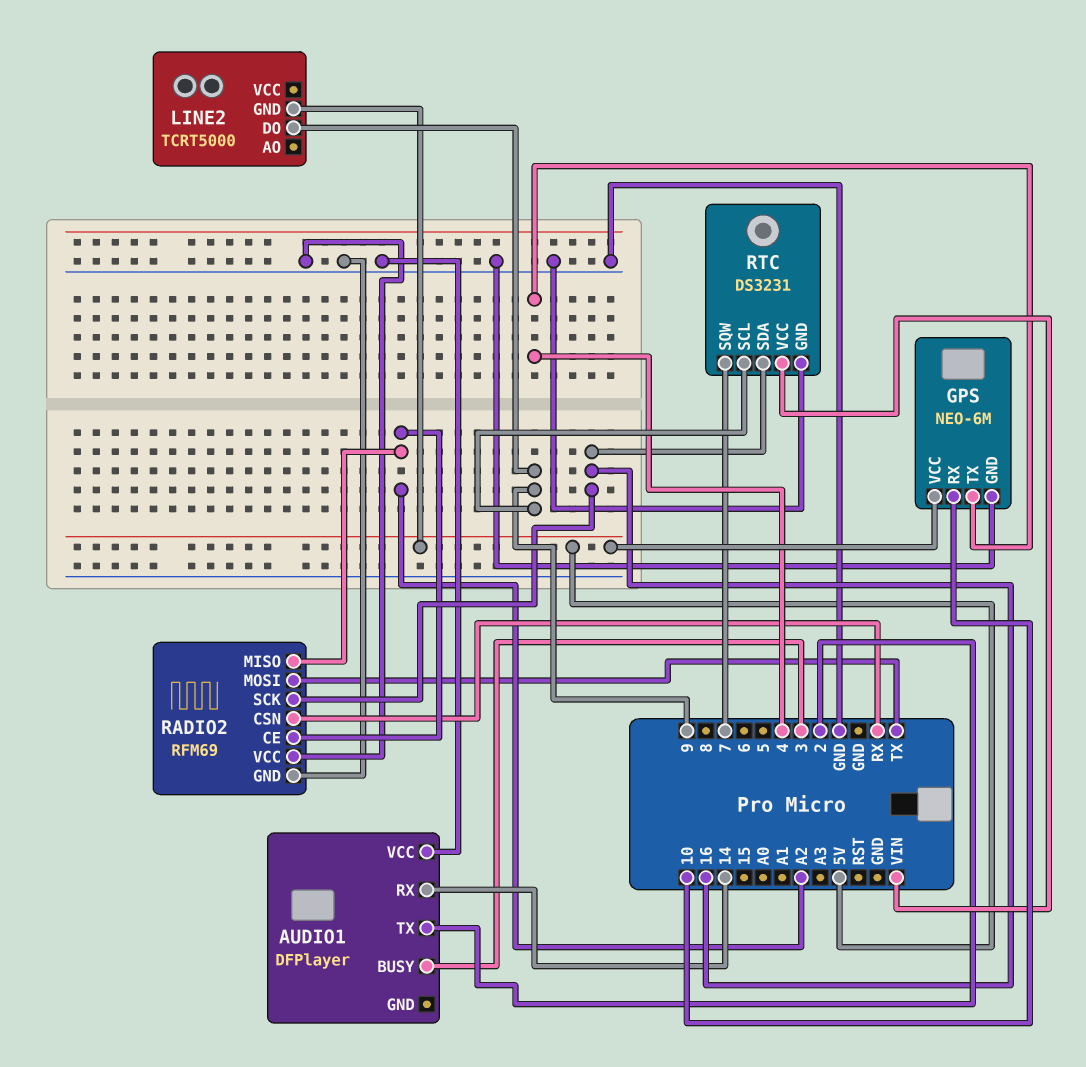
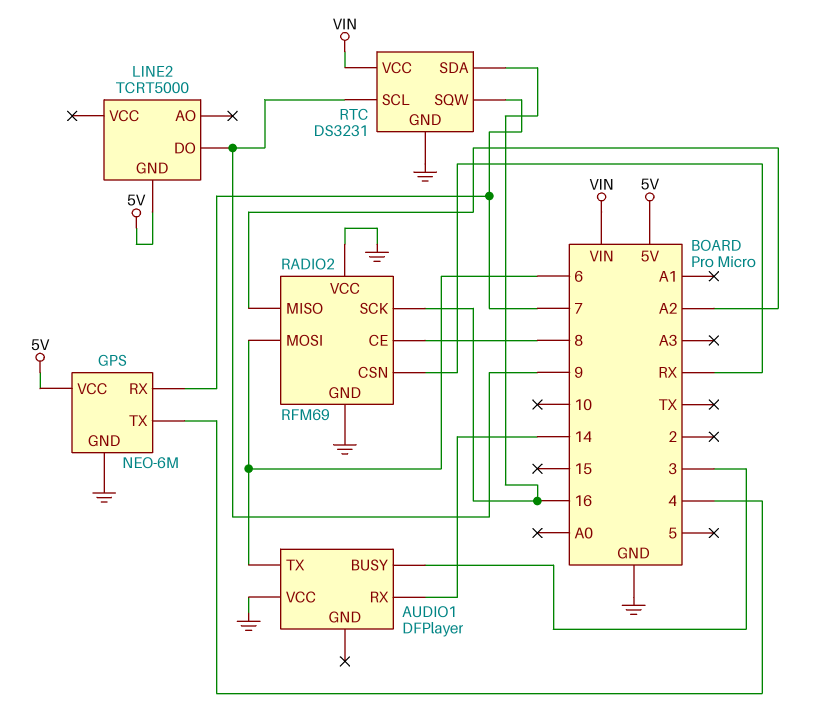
AUDIO1 pin TX: 2 -> 6
GPS pin RX: 10 -> 7
RADIO2 pin CE: A2 -> 8
RADIO2 pin MOSI: TX -> 6

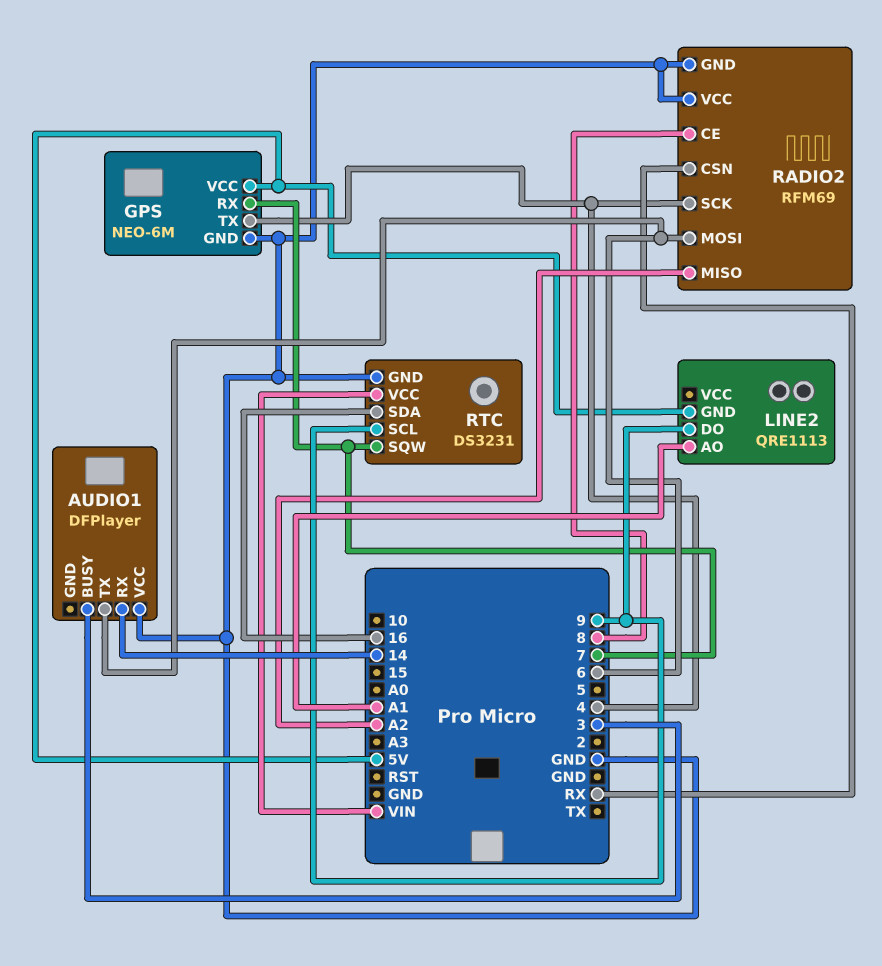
LINE2: TCRT5000 -> QRE1113
LINE2 pin AO: none -> A1
RADIO2 pin SCK: 16 -> 4

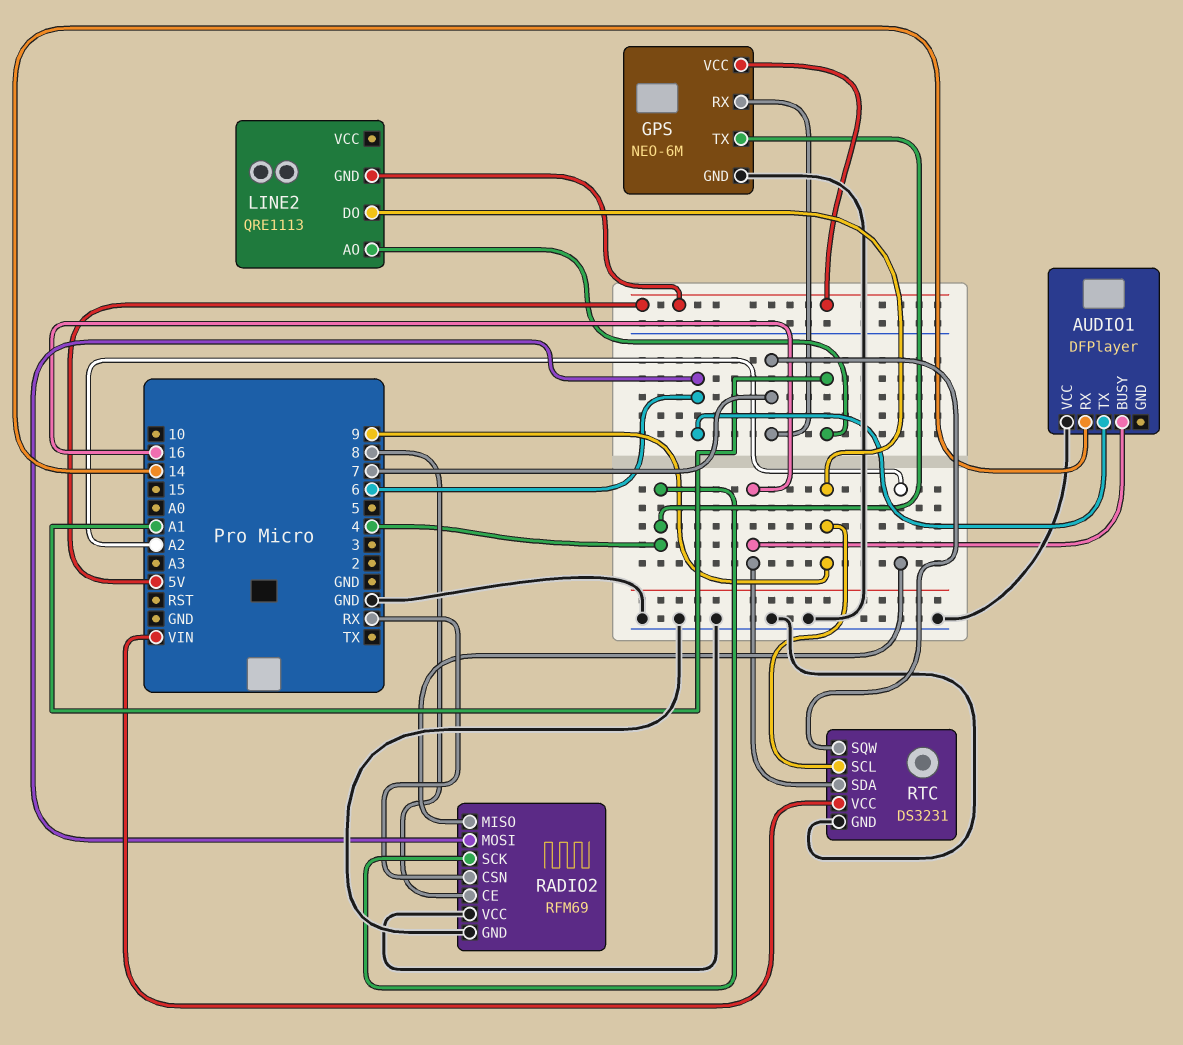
AUDIO1 pin BUSY: 3 -> 16

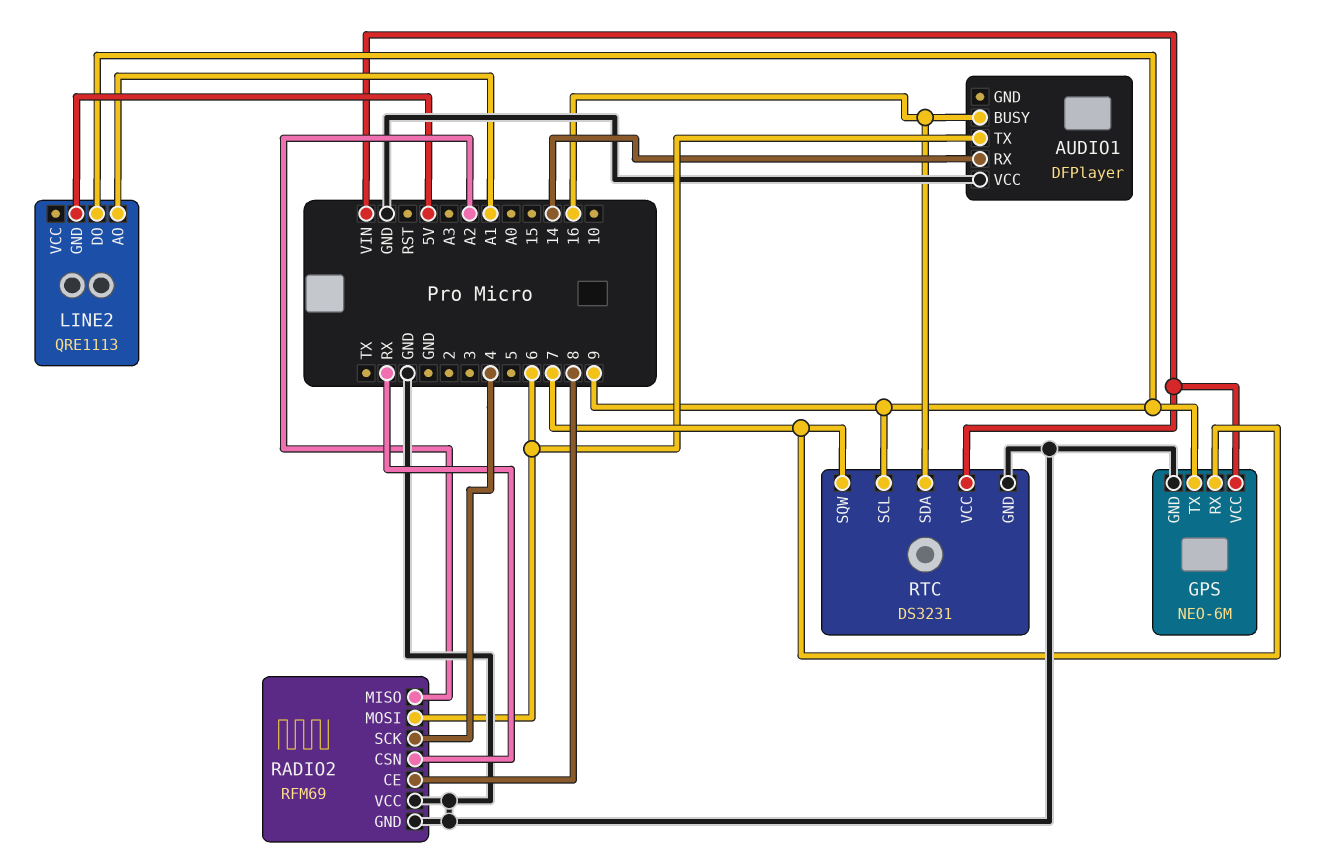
GPS pin TX: 4 -> 9
GPS pin VCC: 5V -> VIN

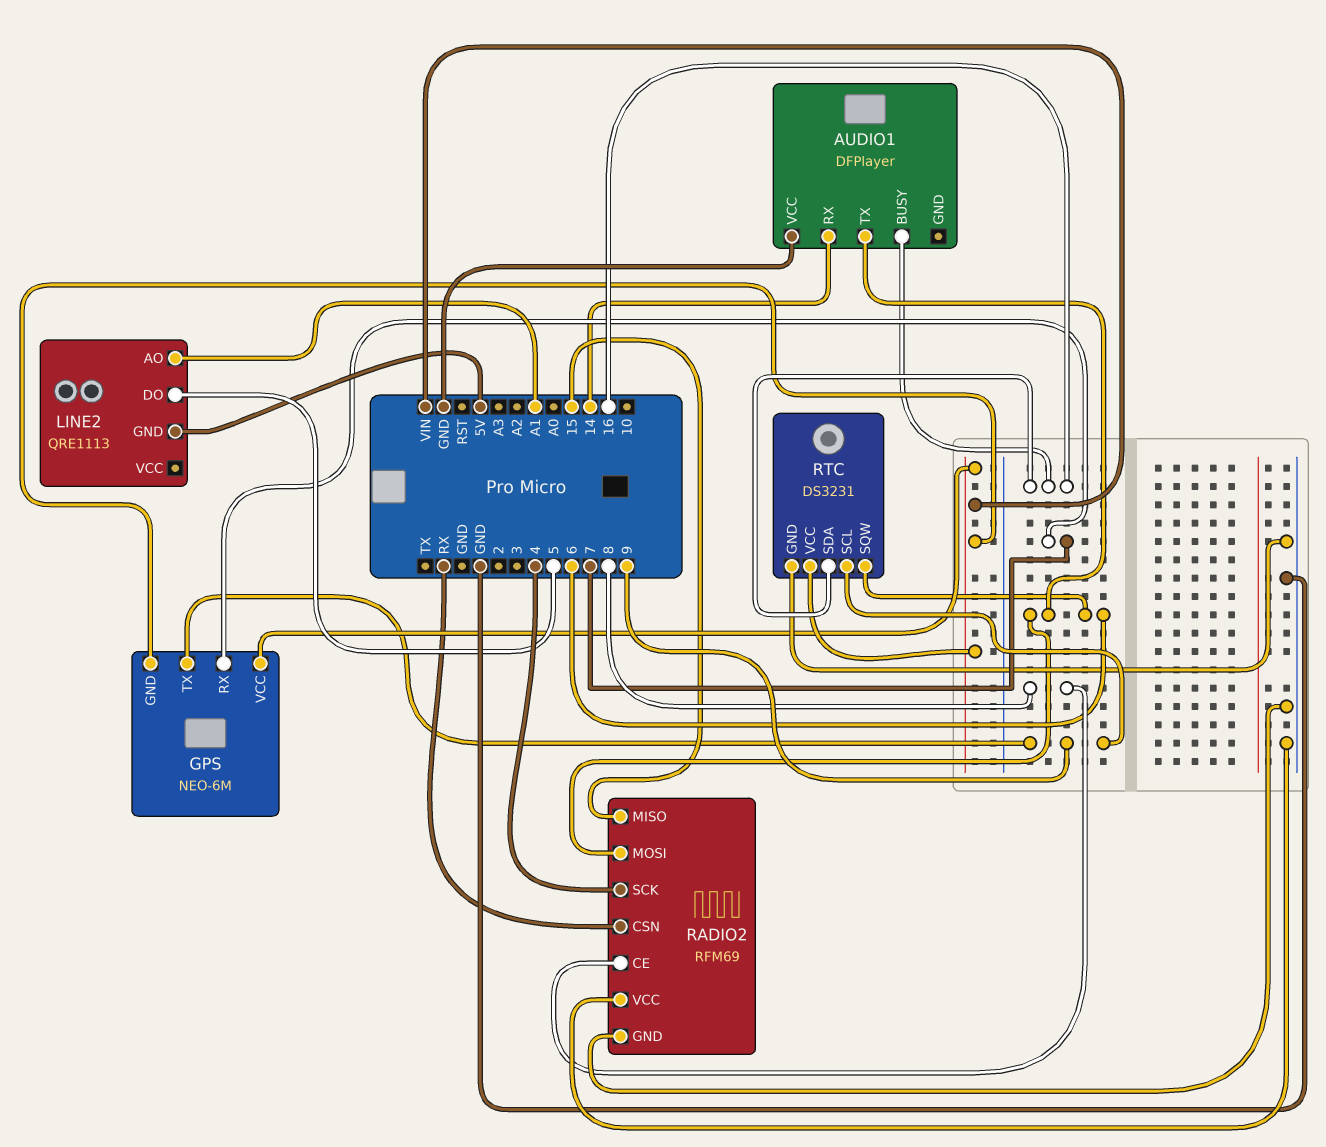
GPS pin GND: GND -> VIN
LINE2 pin DO: 9 -> 5
RADIO2 pin MISO: A2 -> 15
RTC pin SQW: 7 -> 6

